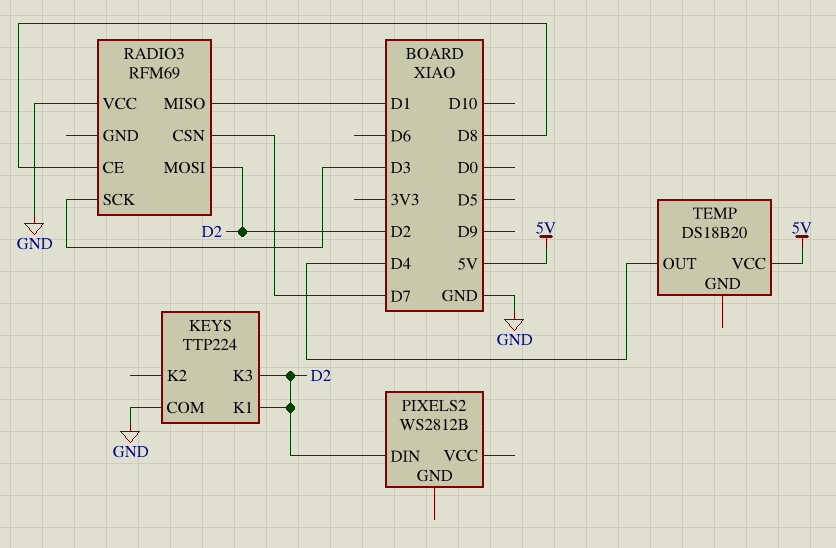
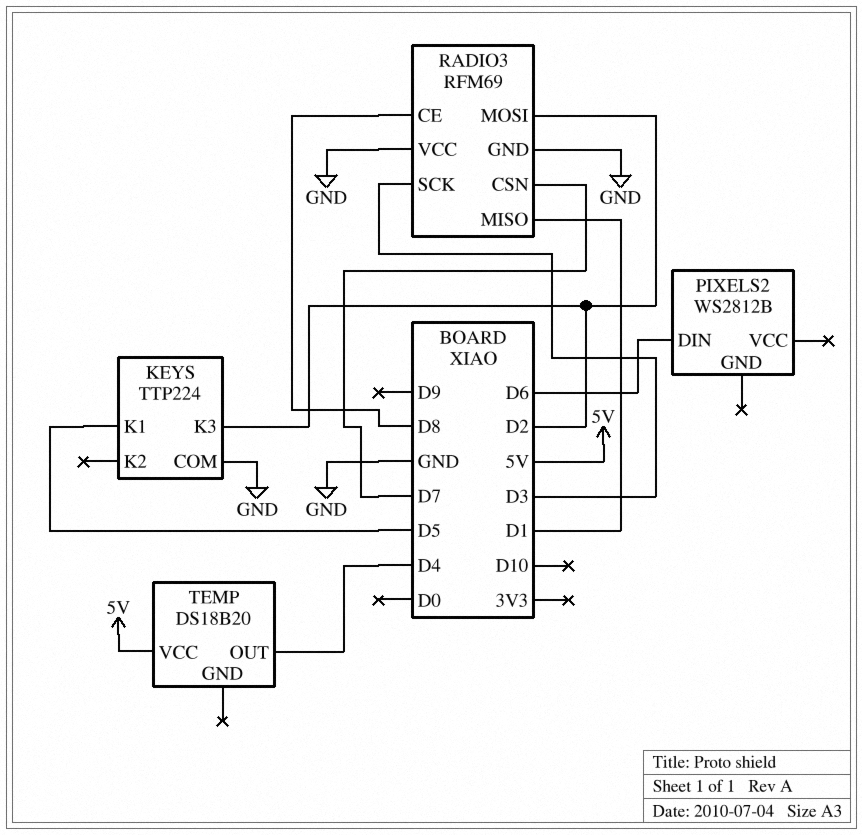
KEYS pin K1: D2 -> D5
PIXELS2 pin DIN: D2 -> D6
RADIO3 pin GND: none -> GND

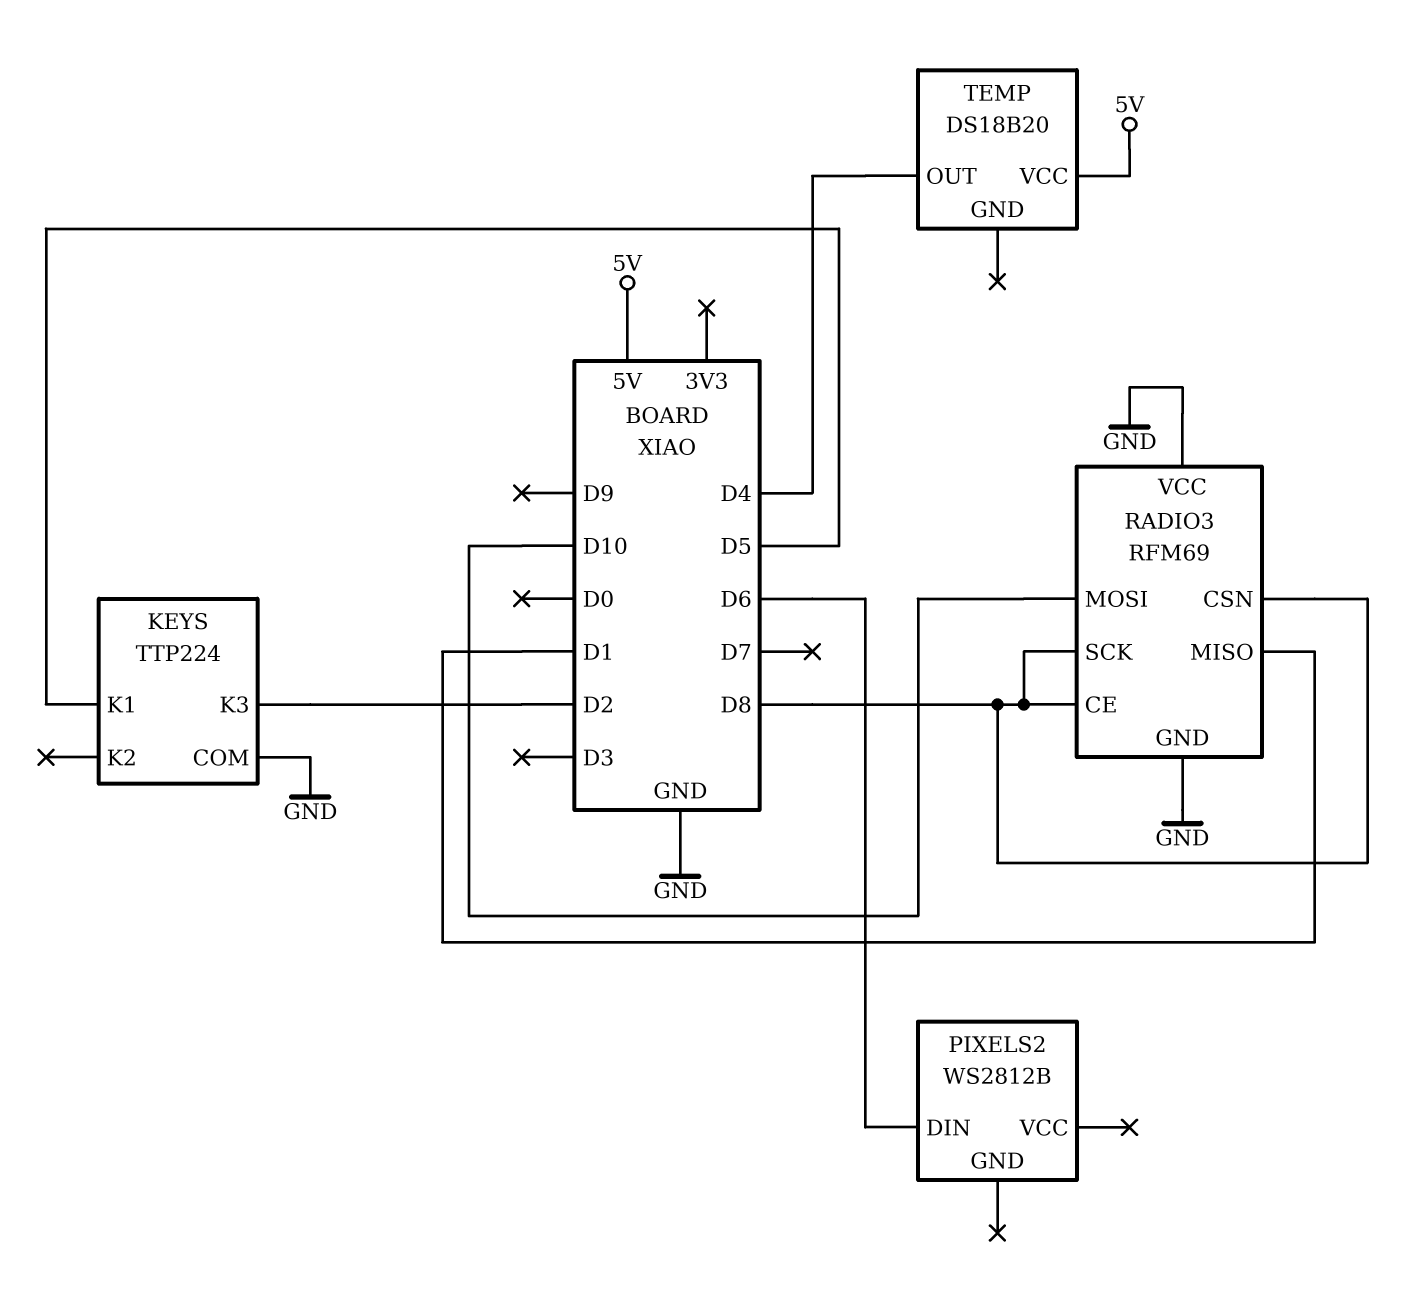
RADIO3 pin CSN: D7 -> D8
RADIO3 pin MOSI: D2 -> D10
RADIO3 pin SCK: D3 -> D8

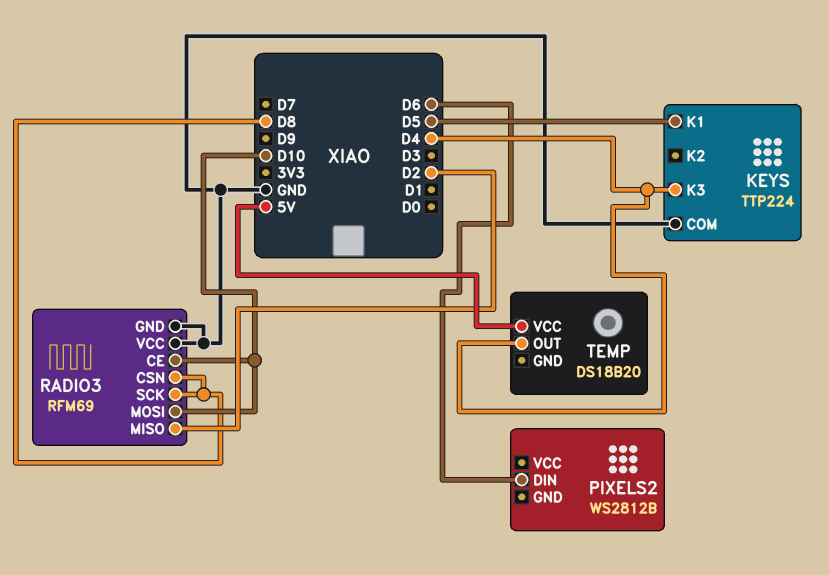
KEYS pin K3: D2 -> D4
RADIO3 pin CE: D8 -> D10
RADIO3 pin MISO: D1 -> D2

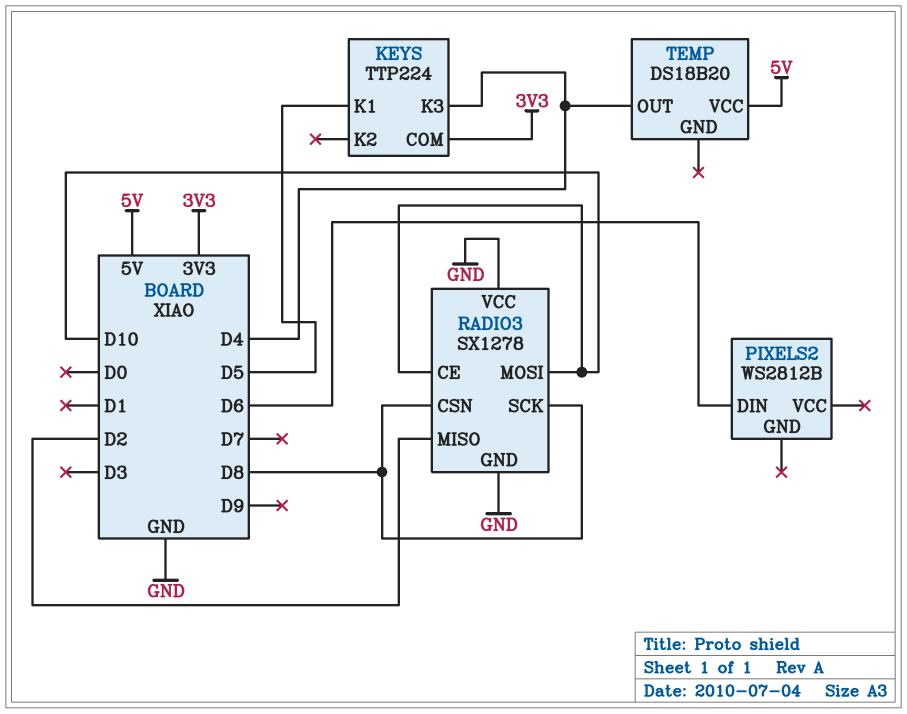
KEYS pin COM: GND -> 3V3
RADIO3: RFM69 -> SX1278

